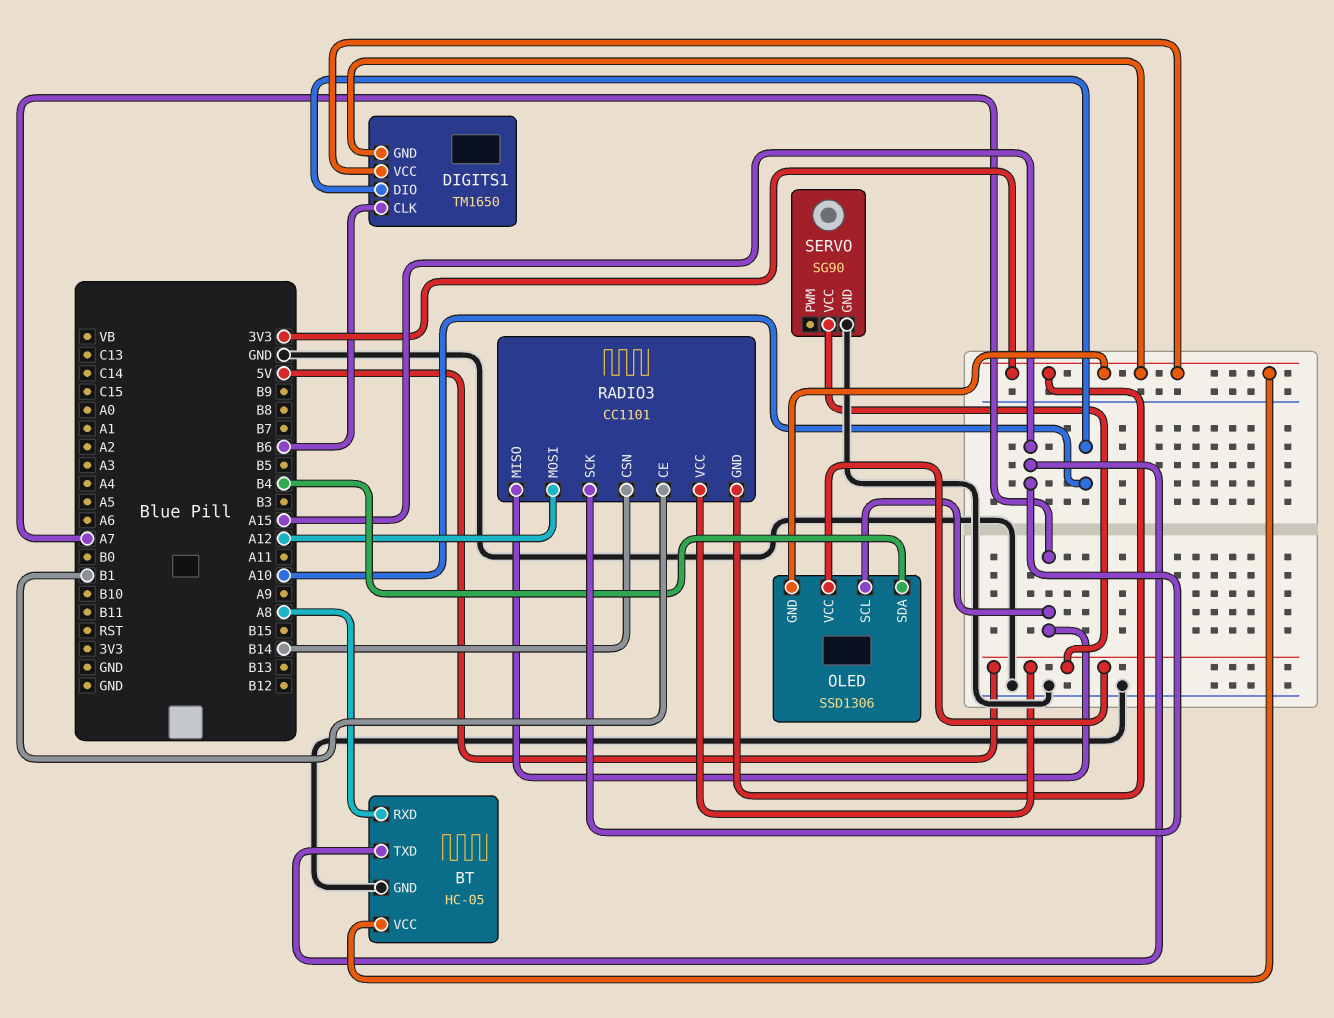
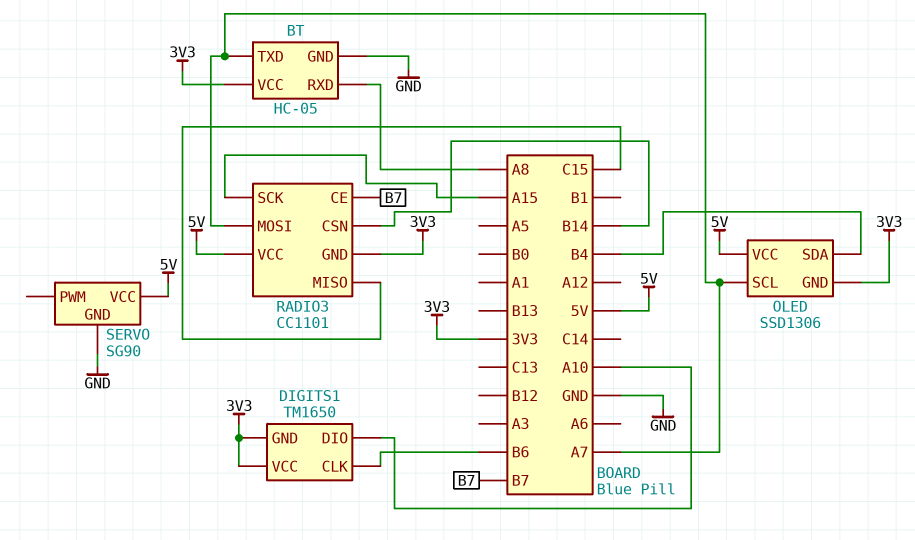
BT pin TXD: A15 -> A7
RADIO3 pin CE: B1 -> B7
RADIO3 pin MISO: A7 -> C15
RADIO3 pin MOSI: A12 -> A7

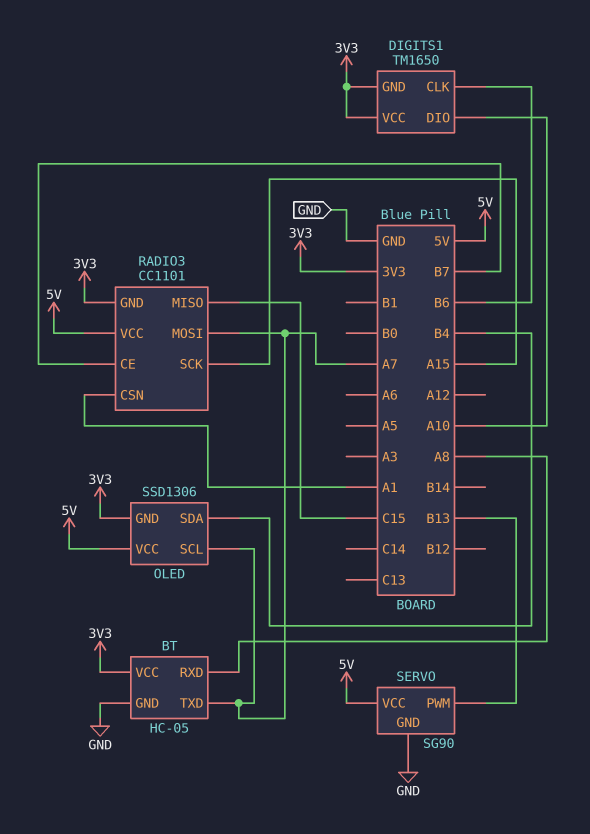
RADIO3 pin CSN: B14 -> A1
SERVO pin PWM: none -> B13

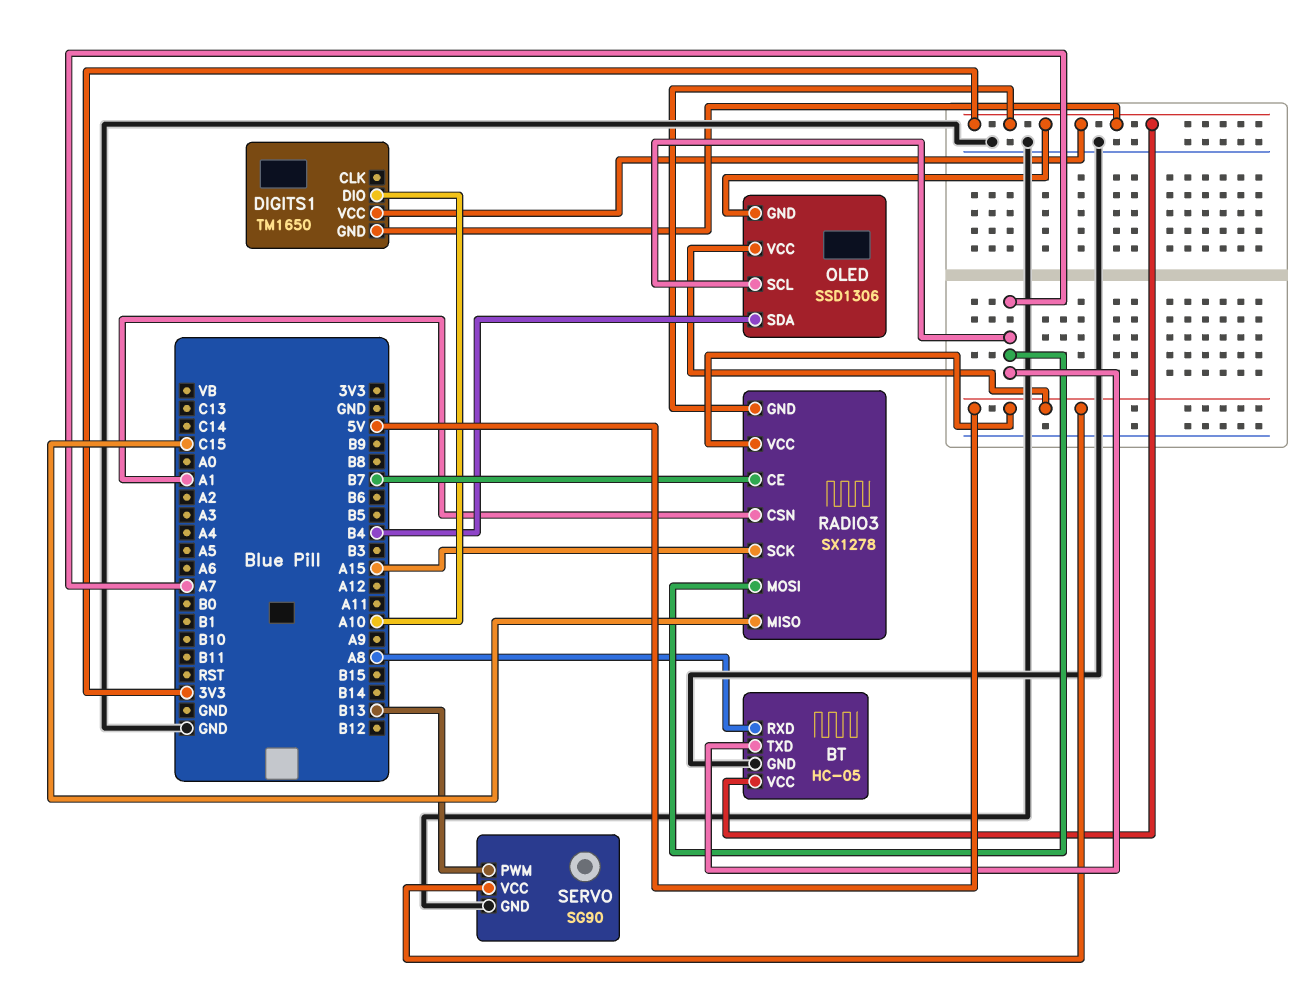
DIGITS1 pin CLK: B6 -> none
RADIO3: CC1101 -> SX1278

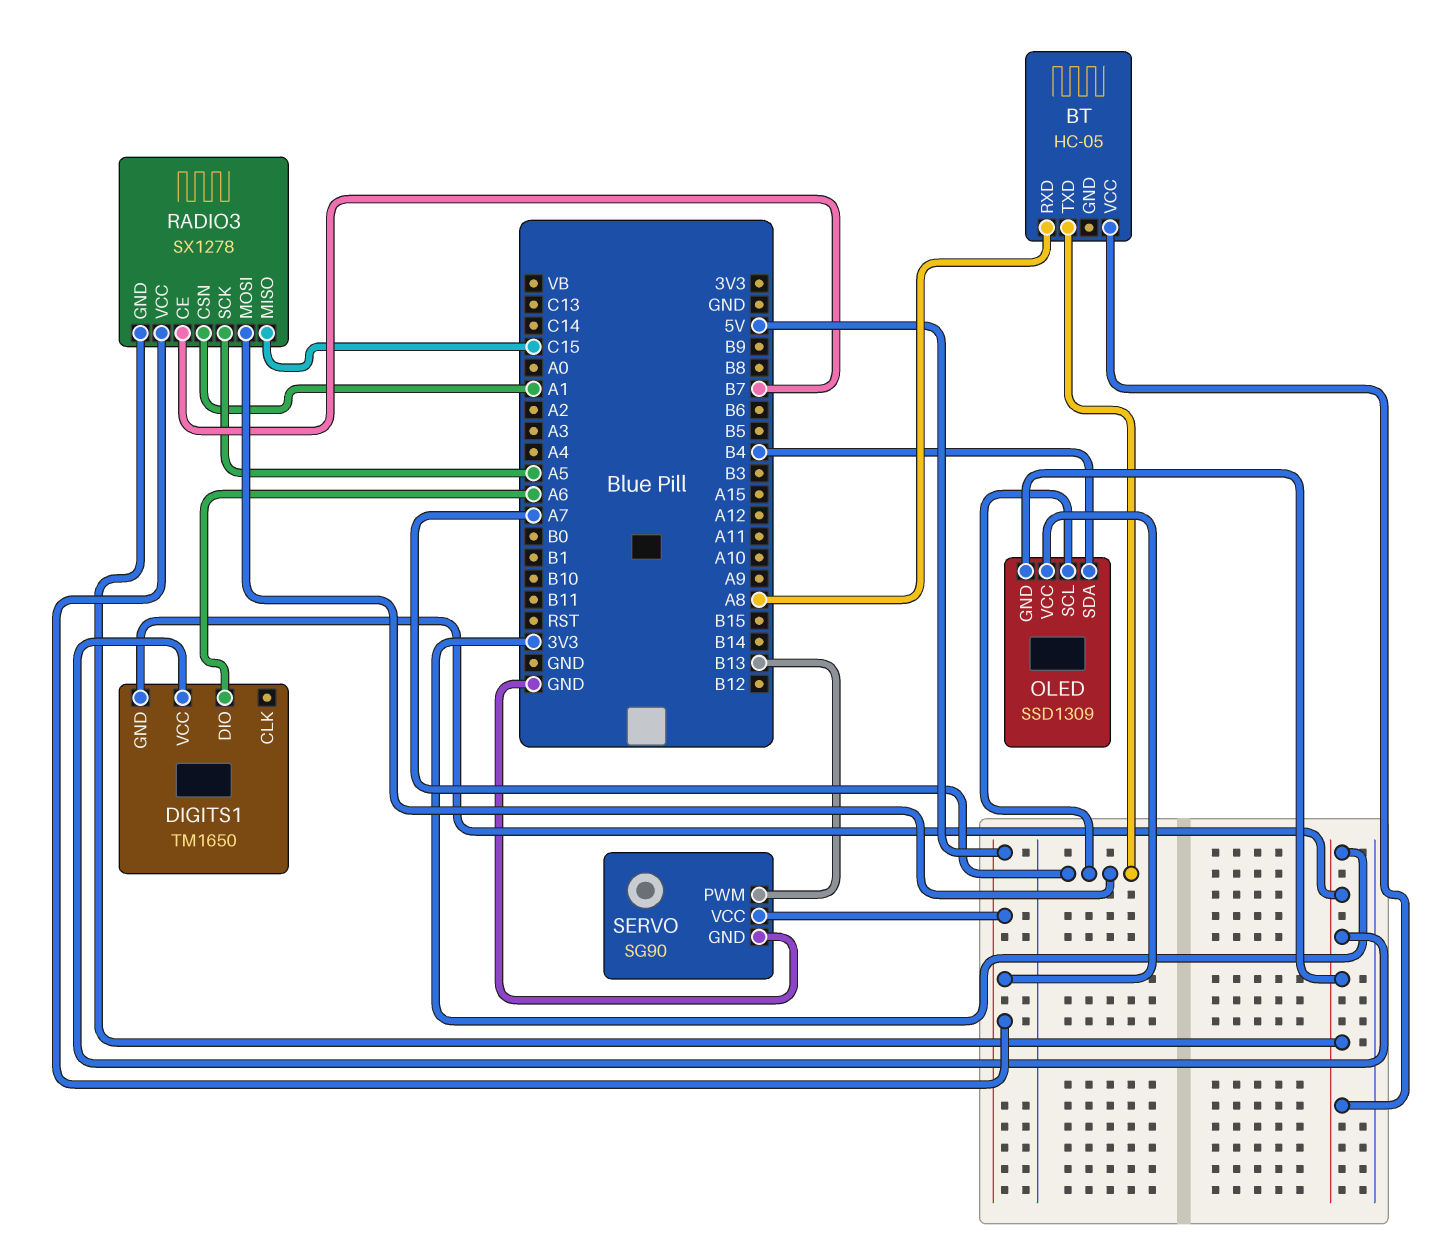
BT pin GND: GND -> none
DIGITS1 pin DIO: A10 -> A6
OLED: SSD1306 -> SSD1309
RADIO3 pin SCK: A15 -> A5

